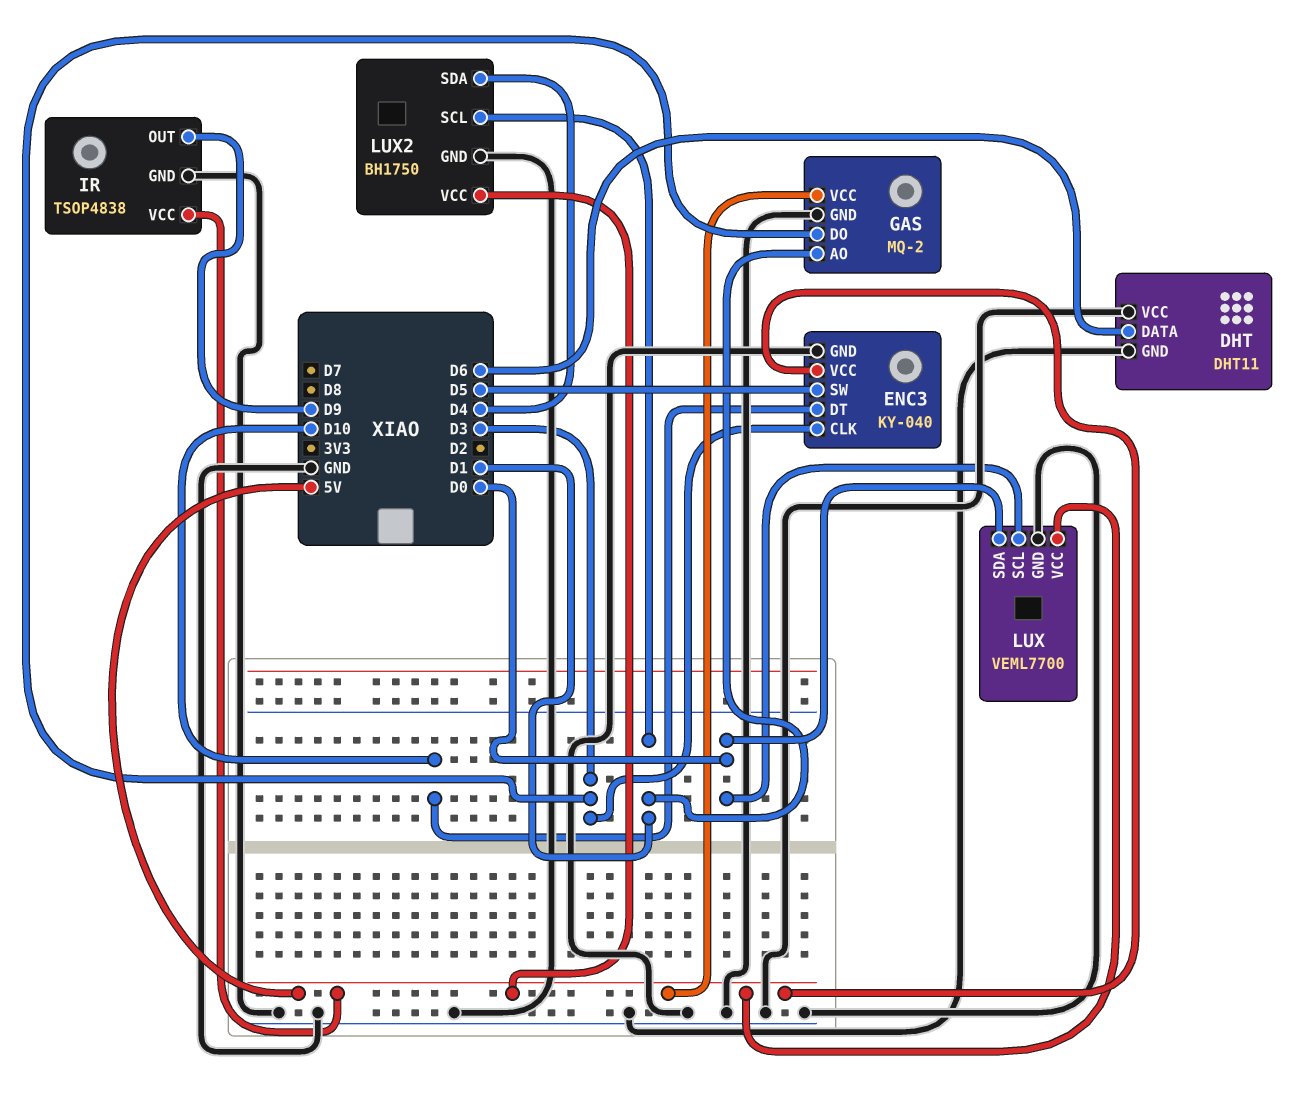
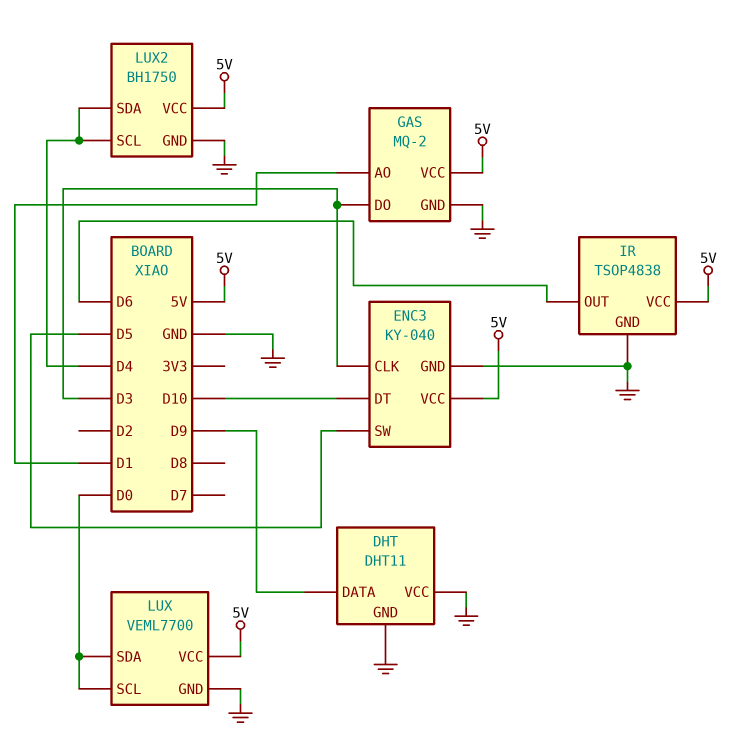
DHT pin DATA: D6 -> D9
IR pin OUT: D9 -> D6
LUX2 pin SCL: D1 -> D4

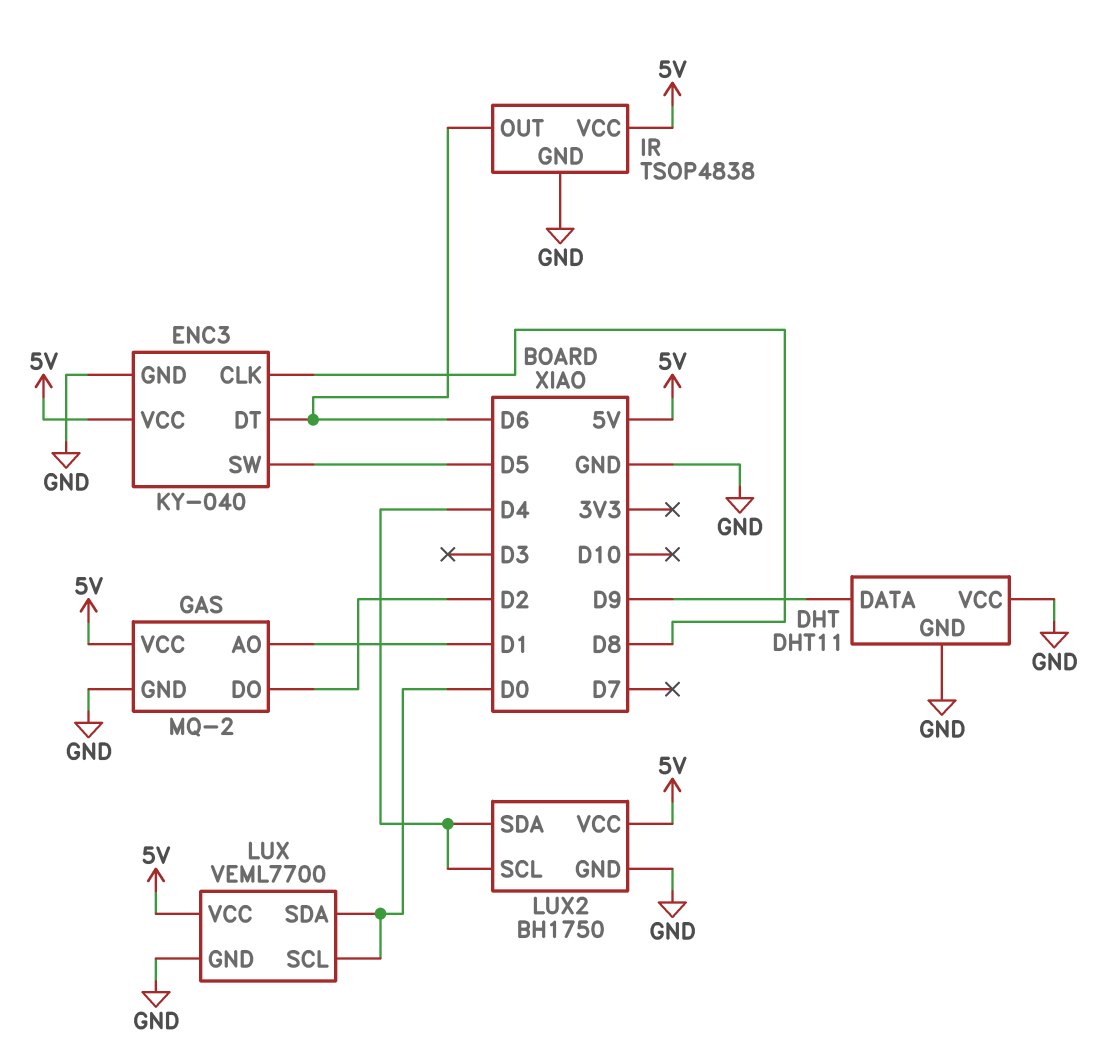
ENC3 pin CLK: D3 -> D8
ENC3 pin DT: D10 -> D6
GAS pin DO: D3 -> D2

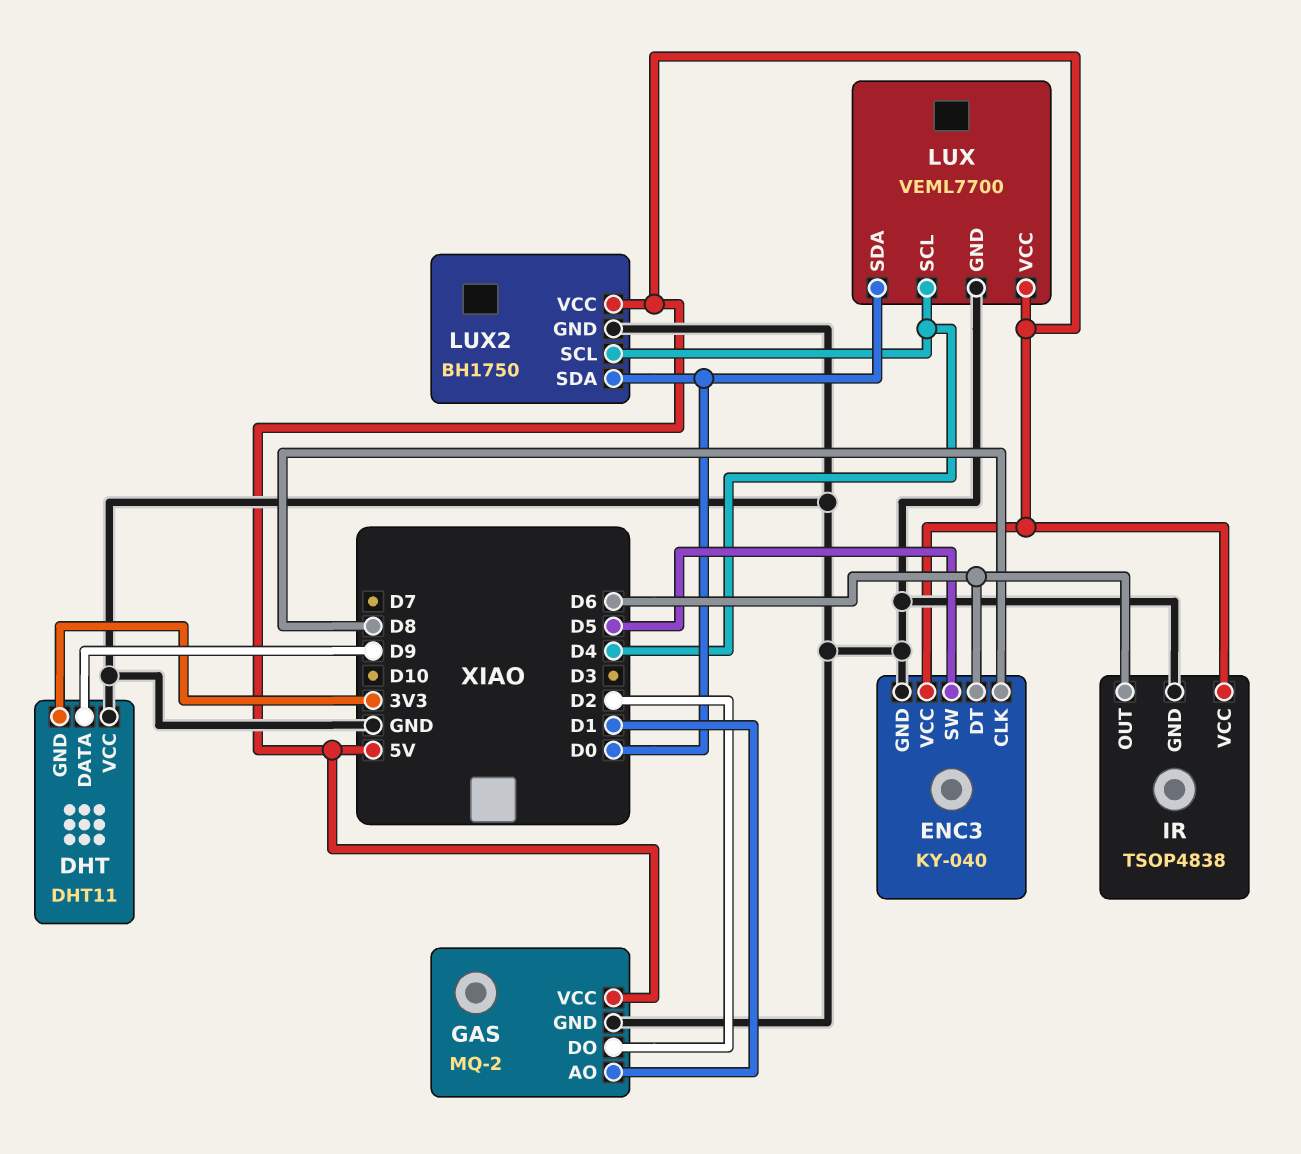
DHT pin GND: GND -> 3V3
LUX pin SCL: D0 -> D4
LUX2 pin SDA: D4 -> D0

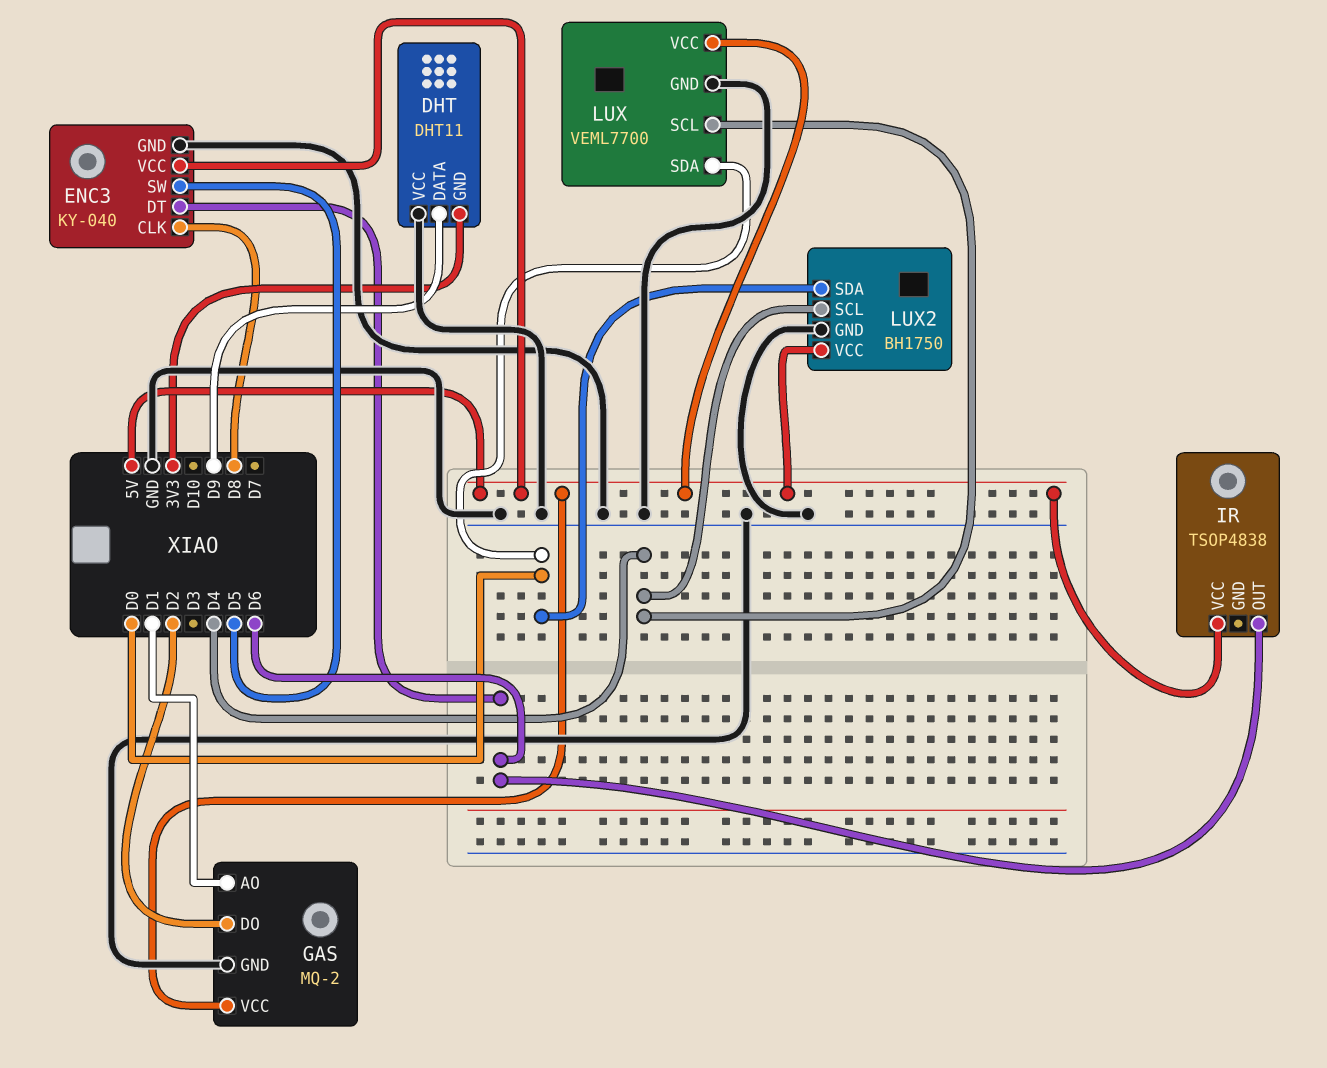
IR pin GND: GND -> none

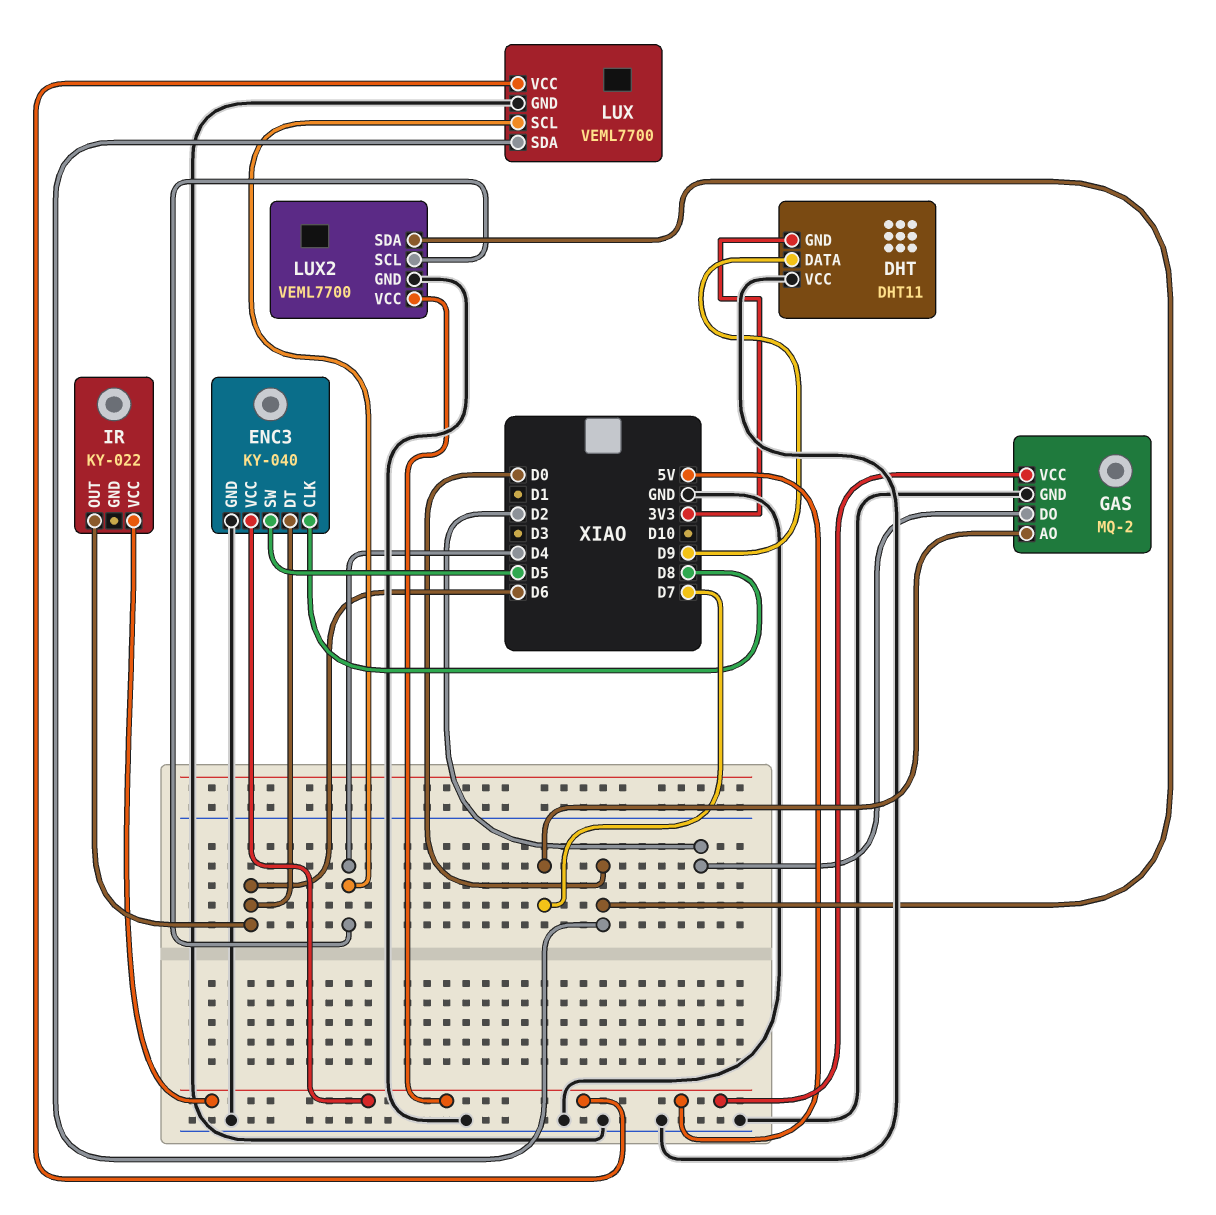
GAS pin AO: D1 -> D7
IR: TSOP4838 -> KY-022
LUX2: BH1750 -> VEML7700

